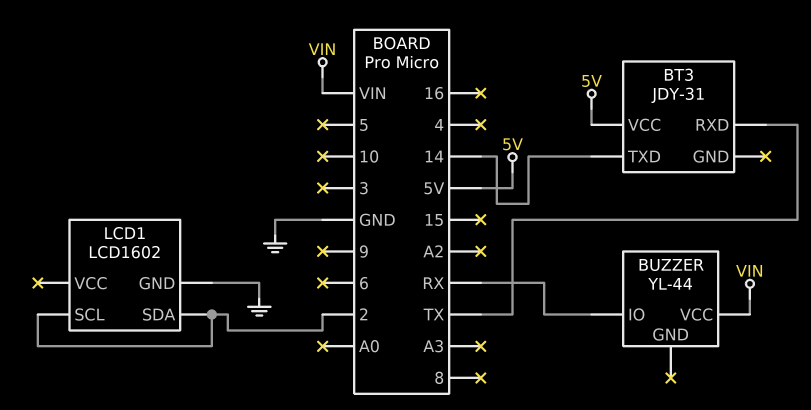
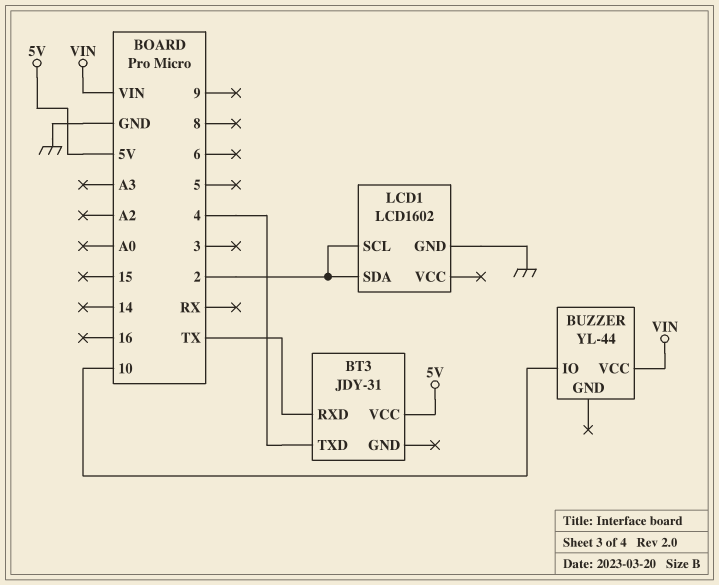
BT3 pin TXD: 14 -> 4
BUZZER pin IO: RX -> 10

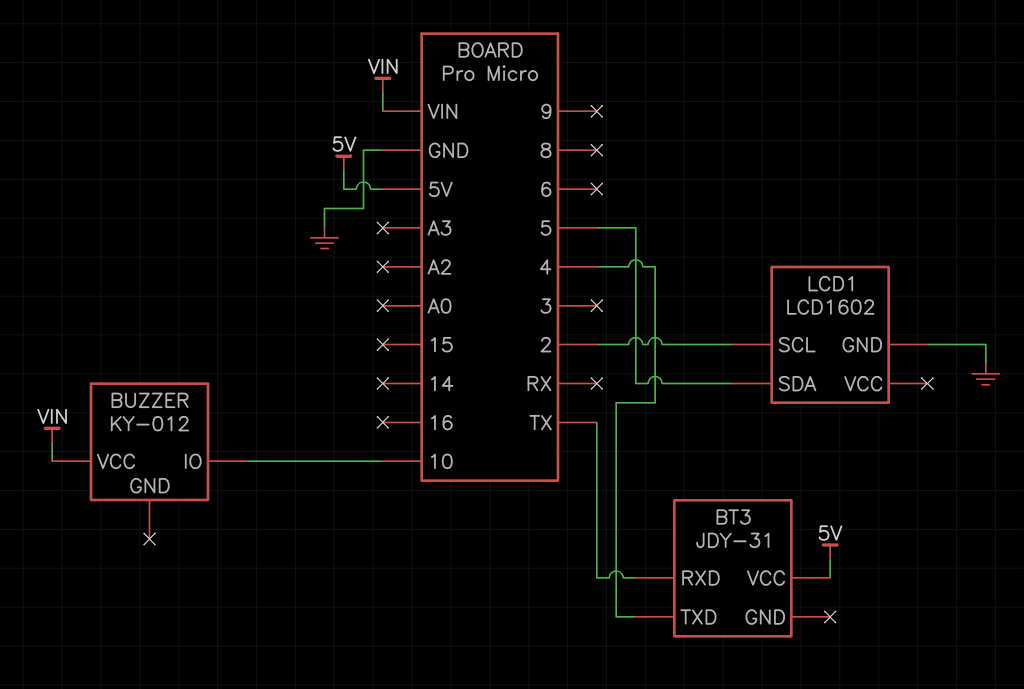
BUZZER: YL-44 -> KY-012
LCD1 pin SDA: 2 -> 5

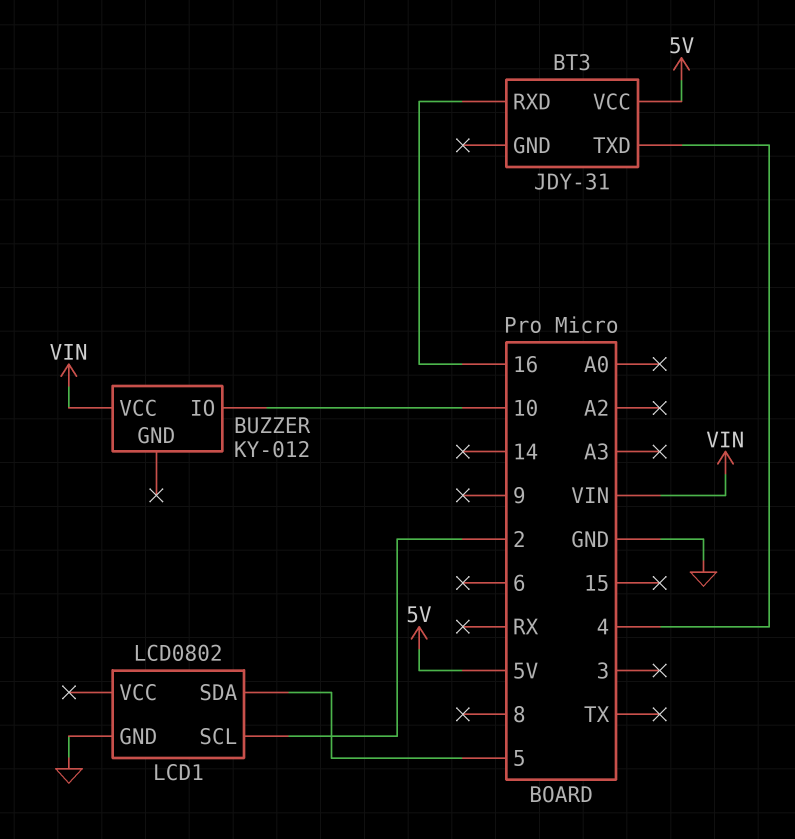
BT3 pin RXD: TX -> 16
LCD1: LCD1602 -> LCD0802

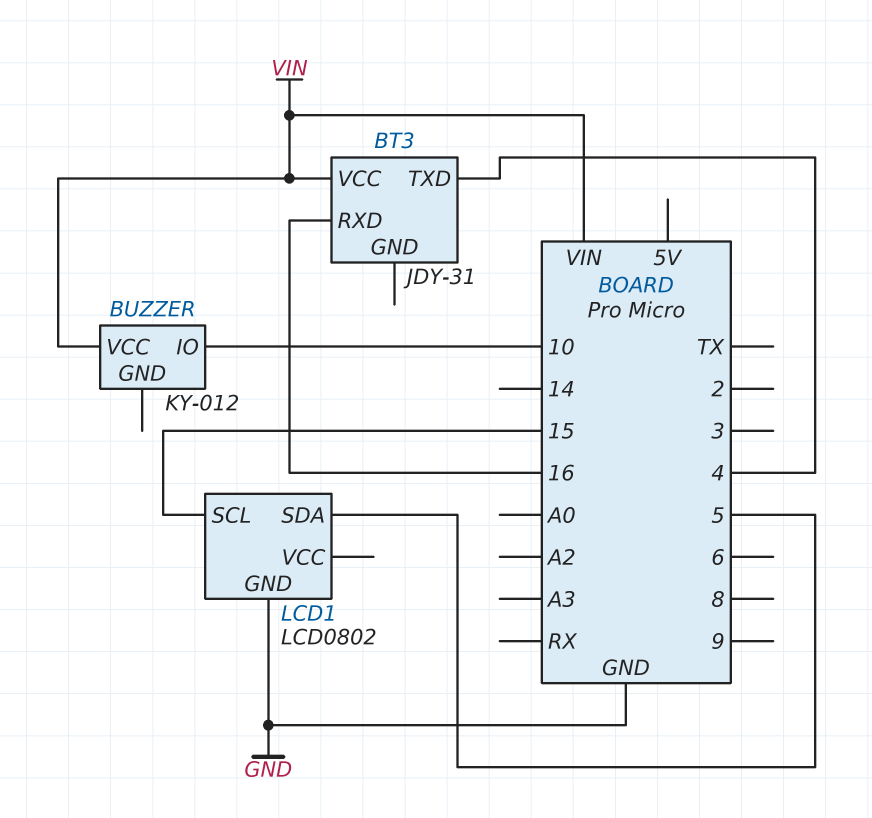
BT3 pin VCC: 5V -> VIN
LCD1 pin SCL: 2 -> 15

